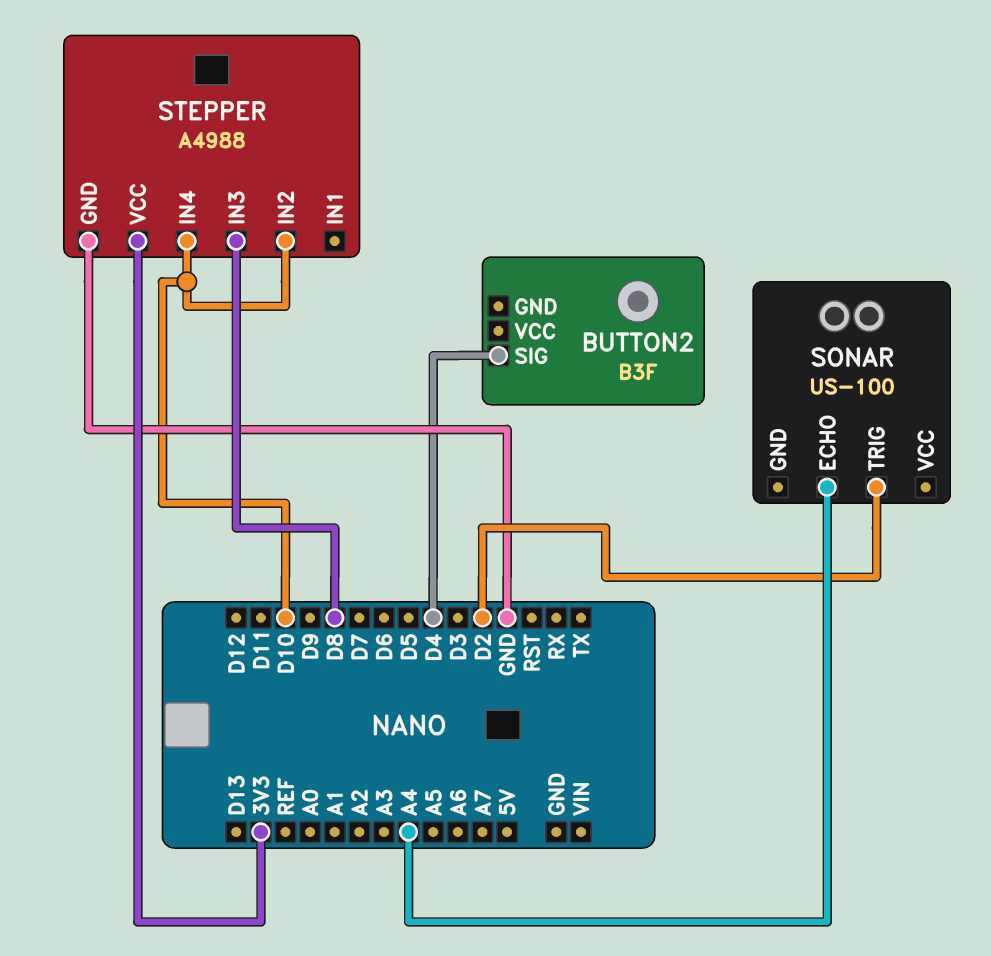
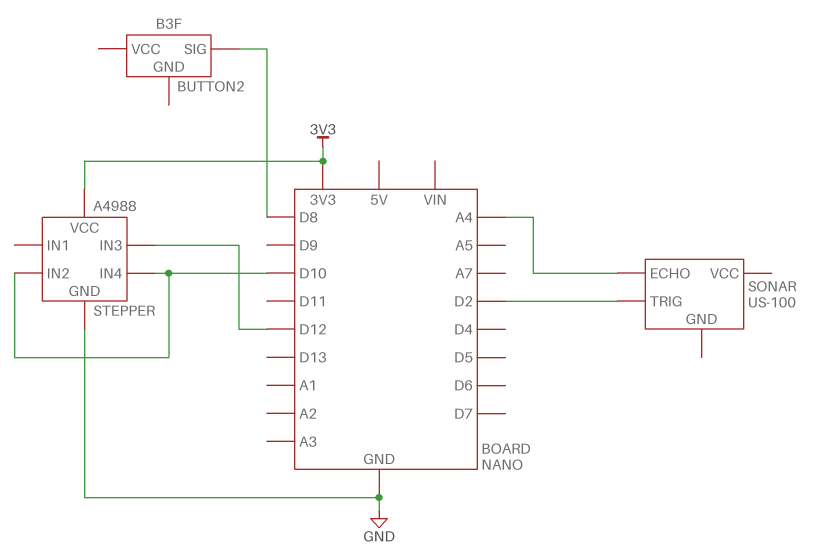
BUTTON2 pin SIG: D4 -> D8
STEPPER pin IN3: D8 -> D12

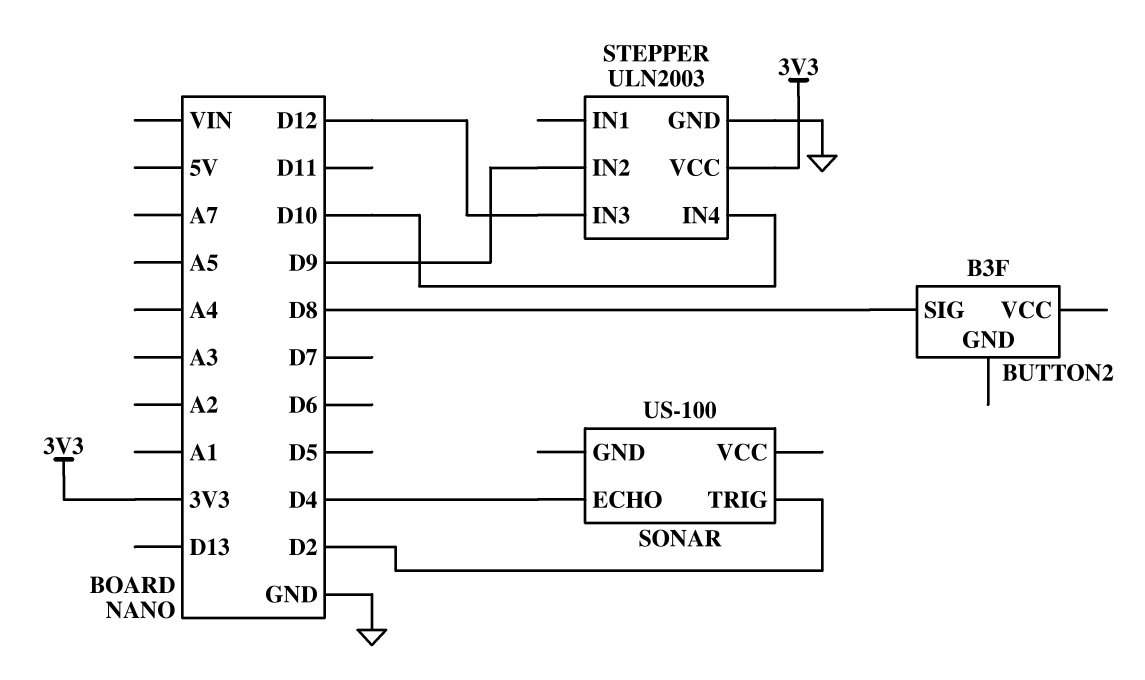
SONAR pin ECHO: A4 -> D4
STEPPER: A4988 -> ULN2003
STEPPER pin IN2: D10 -> D9

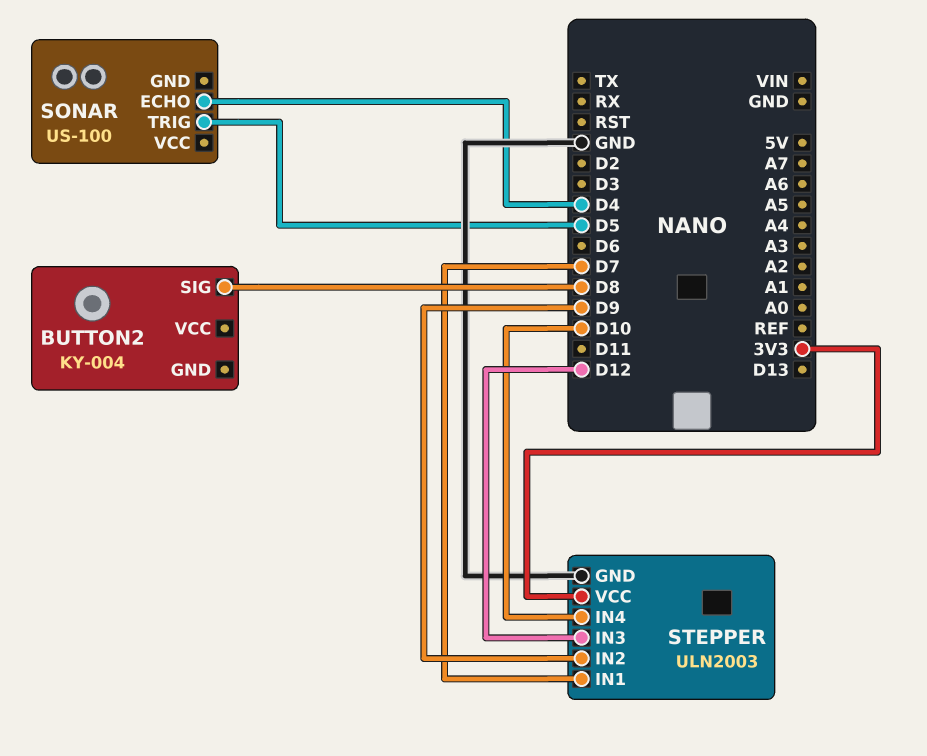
BUTTON2: B3F -> KY-004
SONAR pin TRIG: D2 -> D5
STEPPER pin IN1: none -> D7

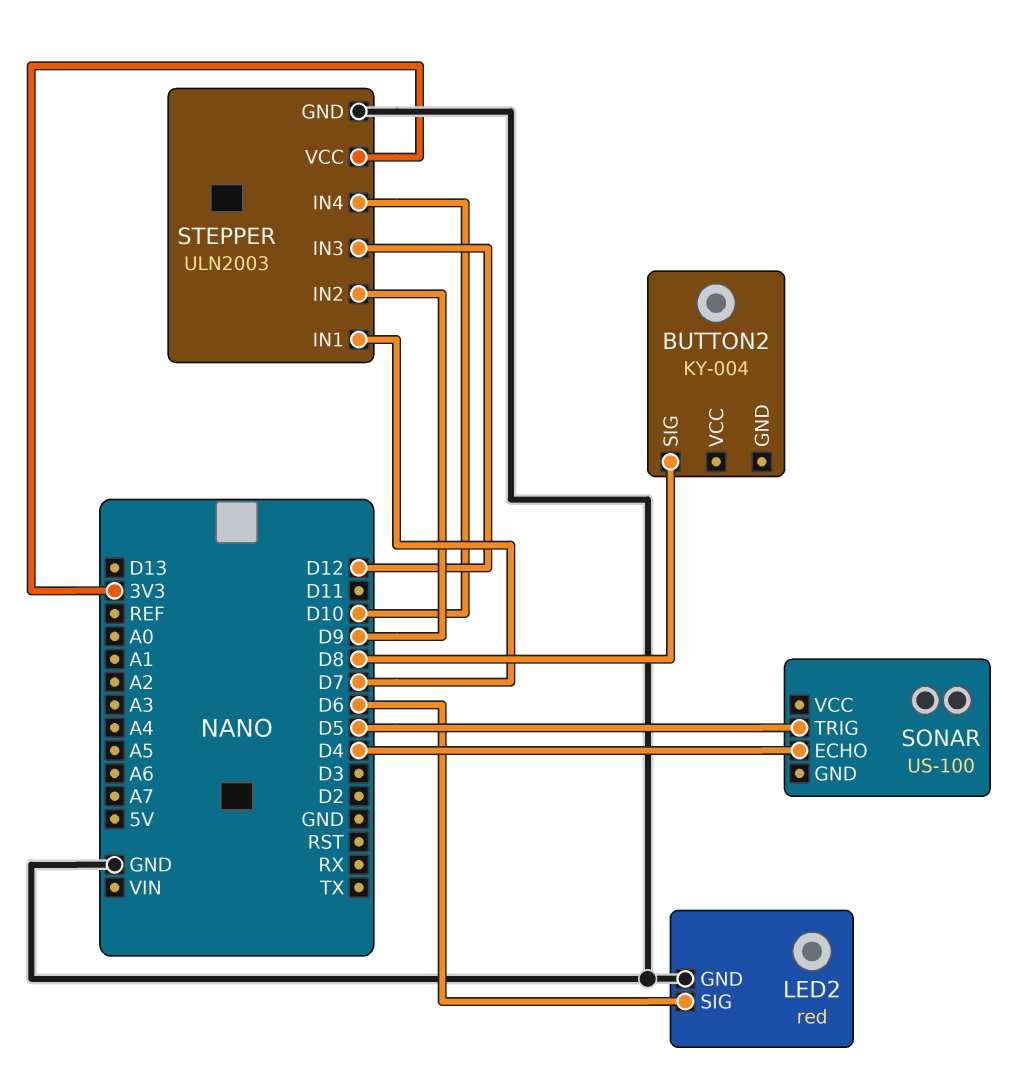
LED2: none -> red
LED2 pin GND: none -> GND
LED2 pin SIG: none -> D6

